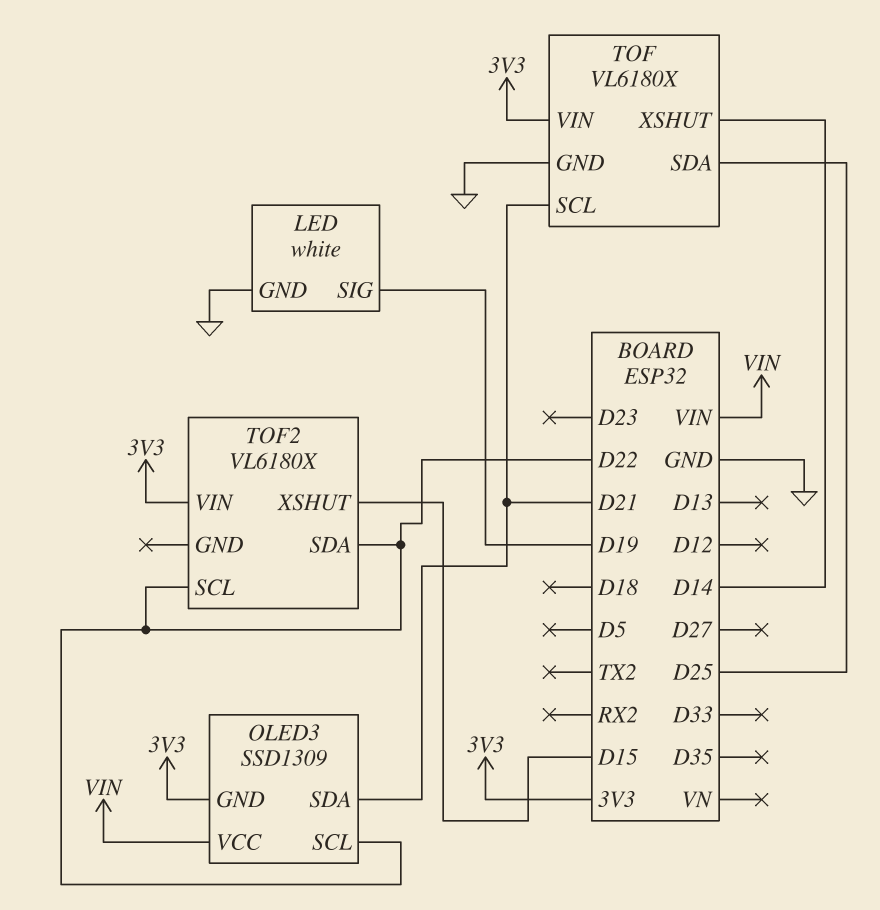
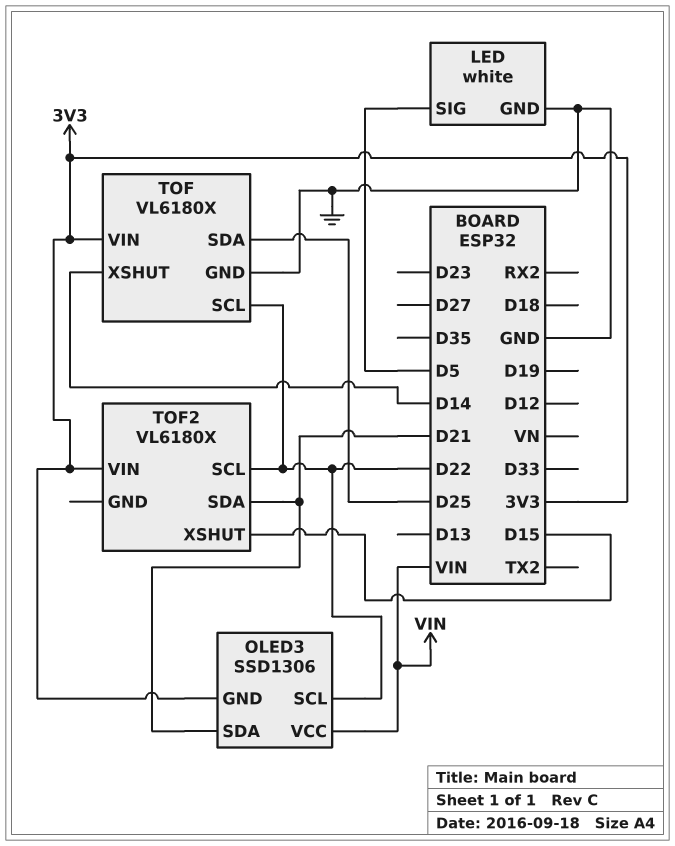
LED pin SIG: D19 -> D5
OLED3: SSD1309 -> SSD1306
TOF pin SCL: D21 -> D22
TOF2 pin SDA: D22 -> D21

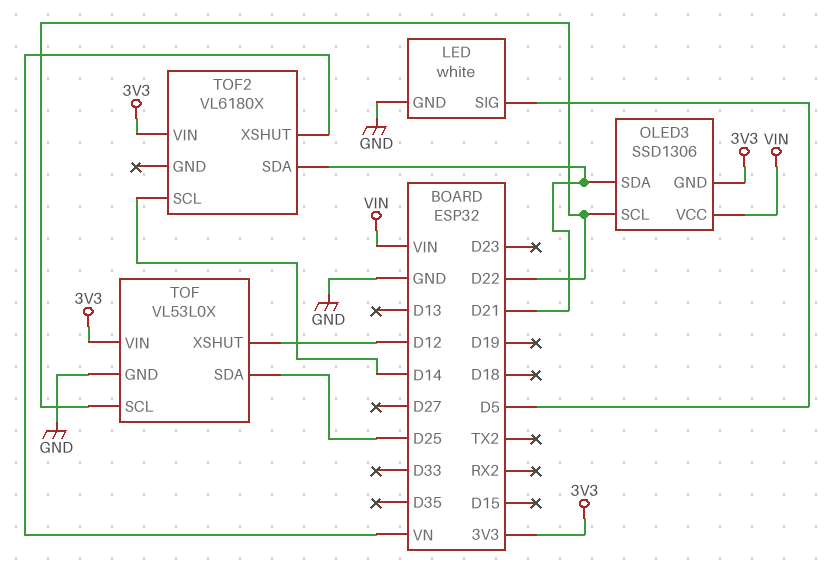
TOF: VL6180X -> VL53L0X
TOF pin XSHUT: D14 -> D12
TOF2 pin SCL: D22 -> D14
TOF2 pin XSHUT: D15 -> VN

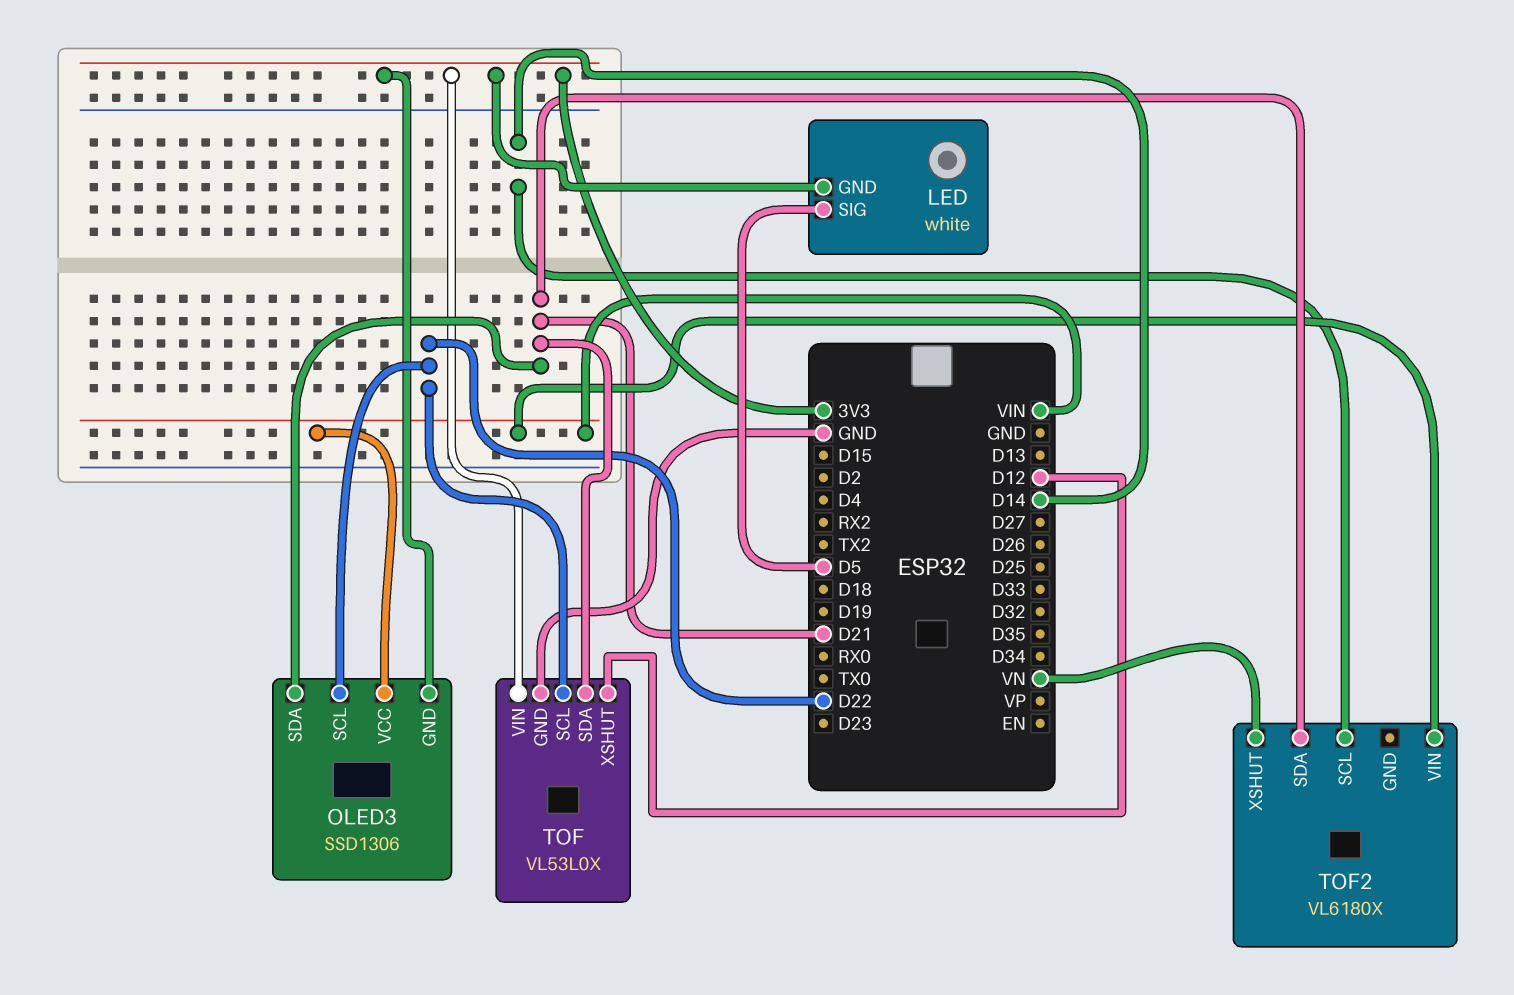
LED pin GND: GND -> 3V3
TOF pin SDA: D25 -> D21
TOF2 pin VIN: 3V3 -> VIN

